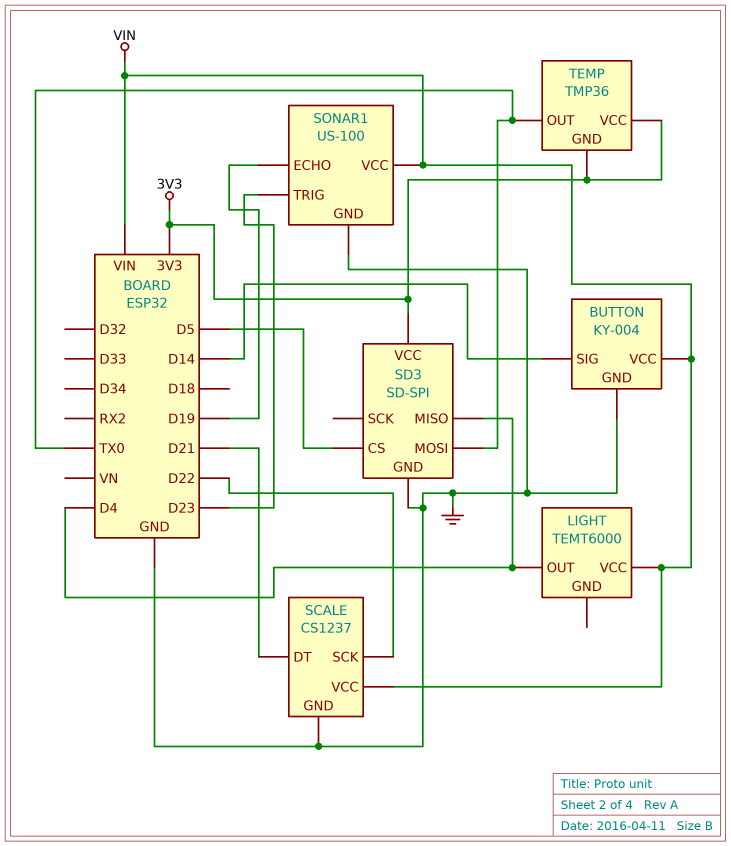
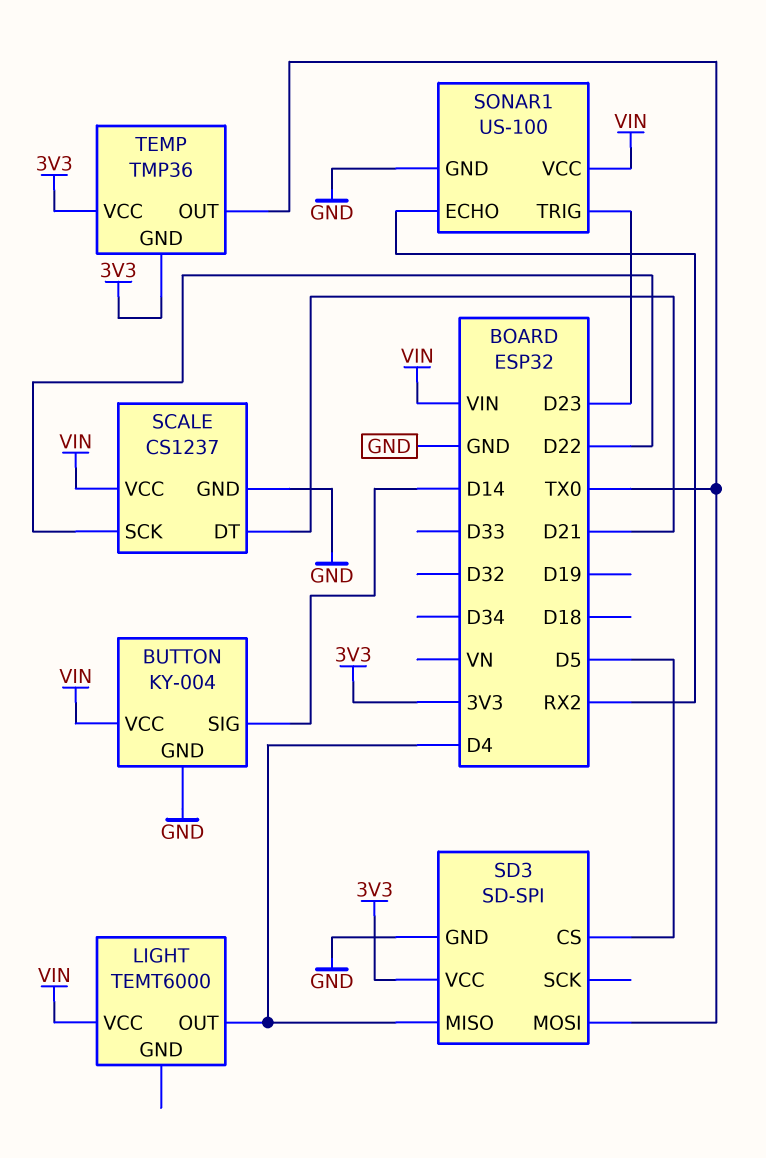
SONAR1 pin ECHO: D19 -> RX2

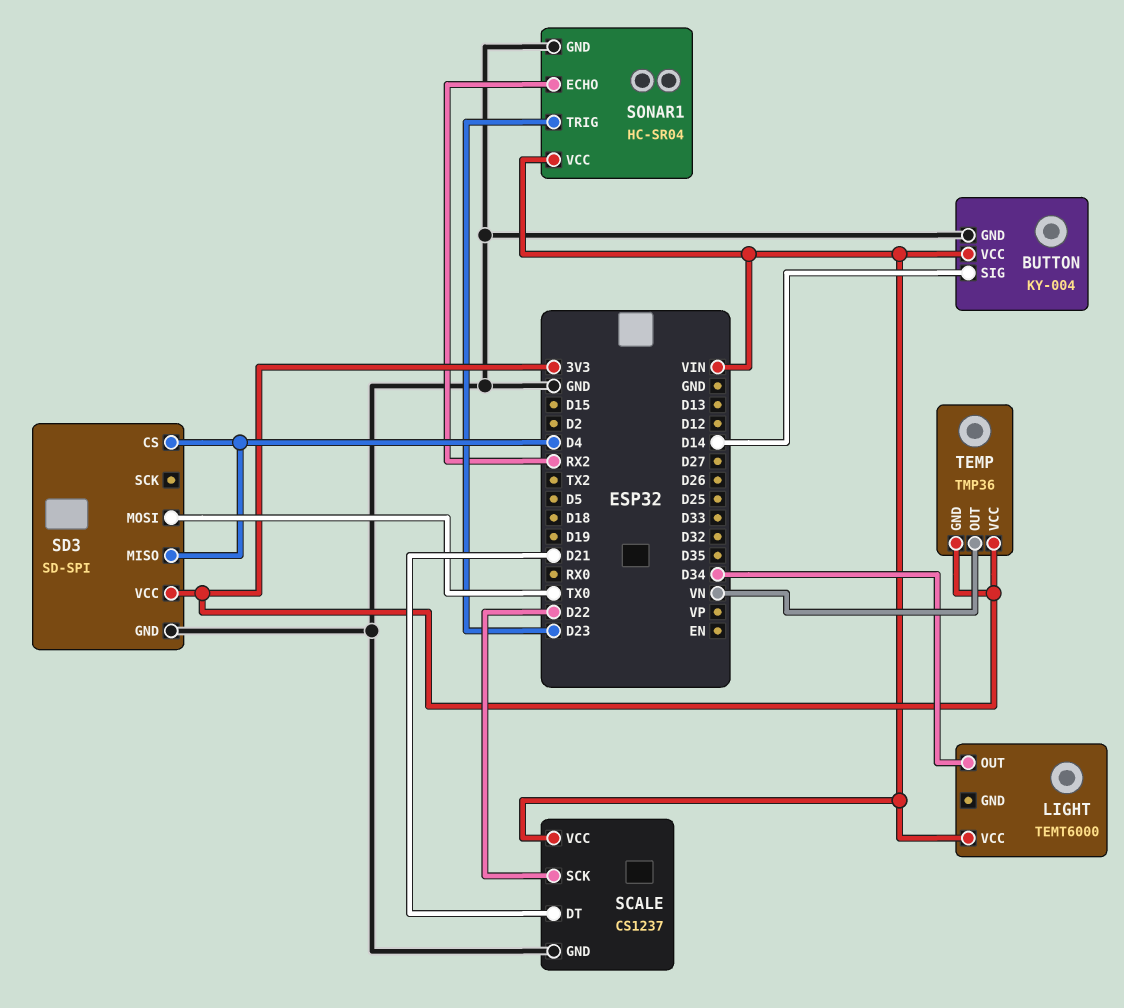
LIGHT pin OUT: D4 -> D34
SD3 pin CS: D5 -> D4
SONAR1: US-100 -> HC-SR04
TEMP pin OUT: TX0 -> VN

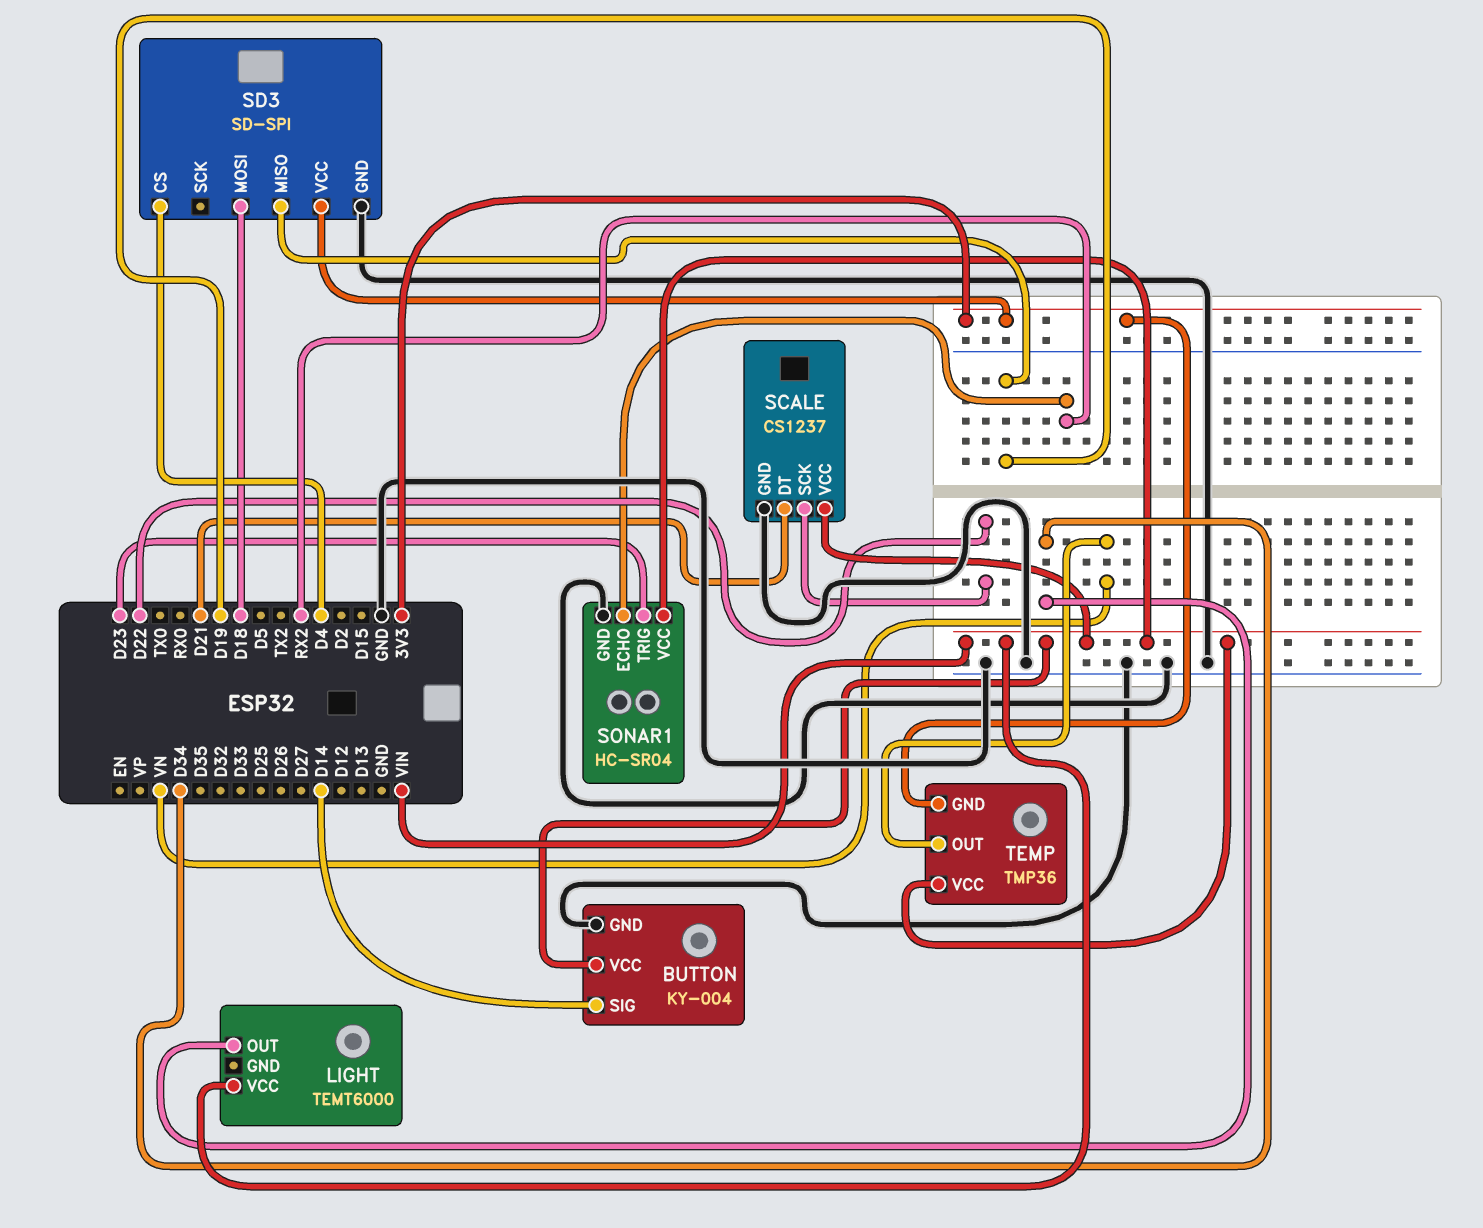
SD3 pin MISO: D4 -> D19
SD3 pin MOSI: TX0 -> D18
TEMP pin VCC: 3V3 -> VIN

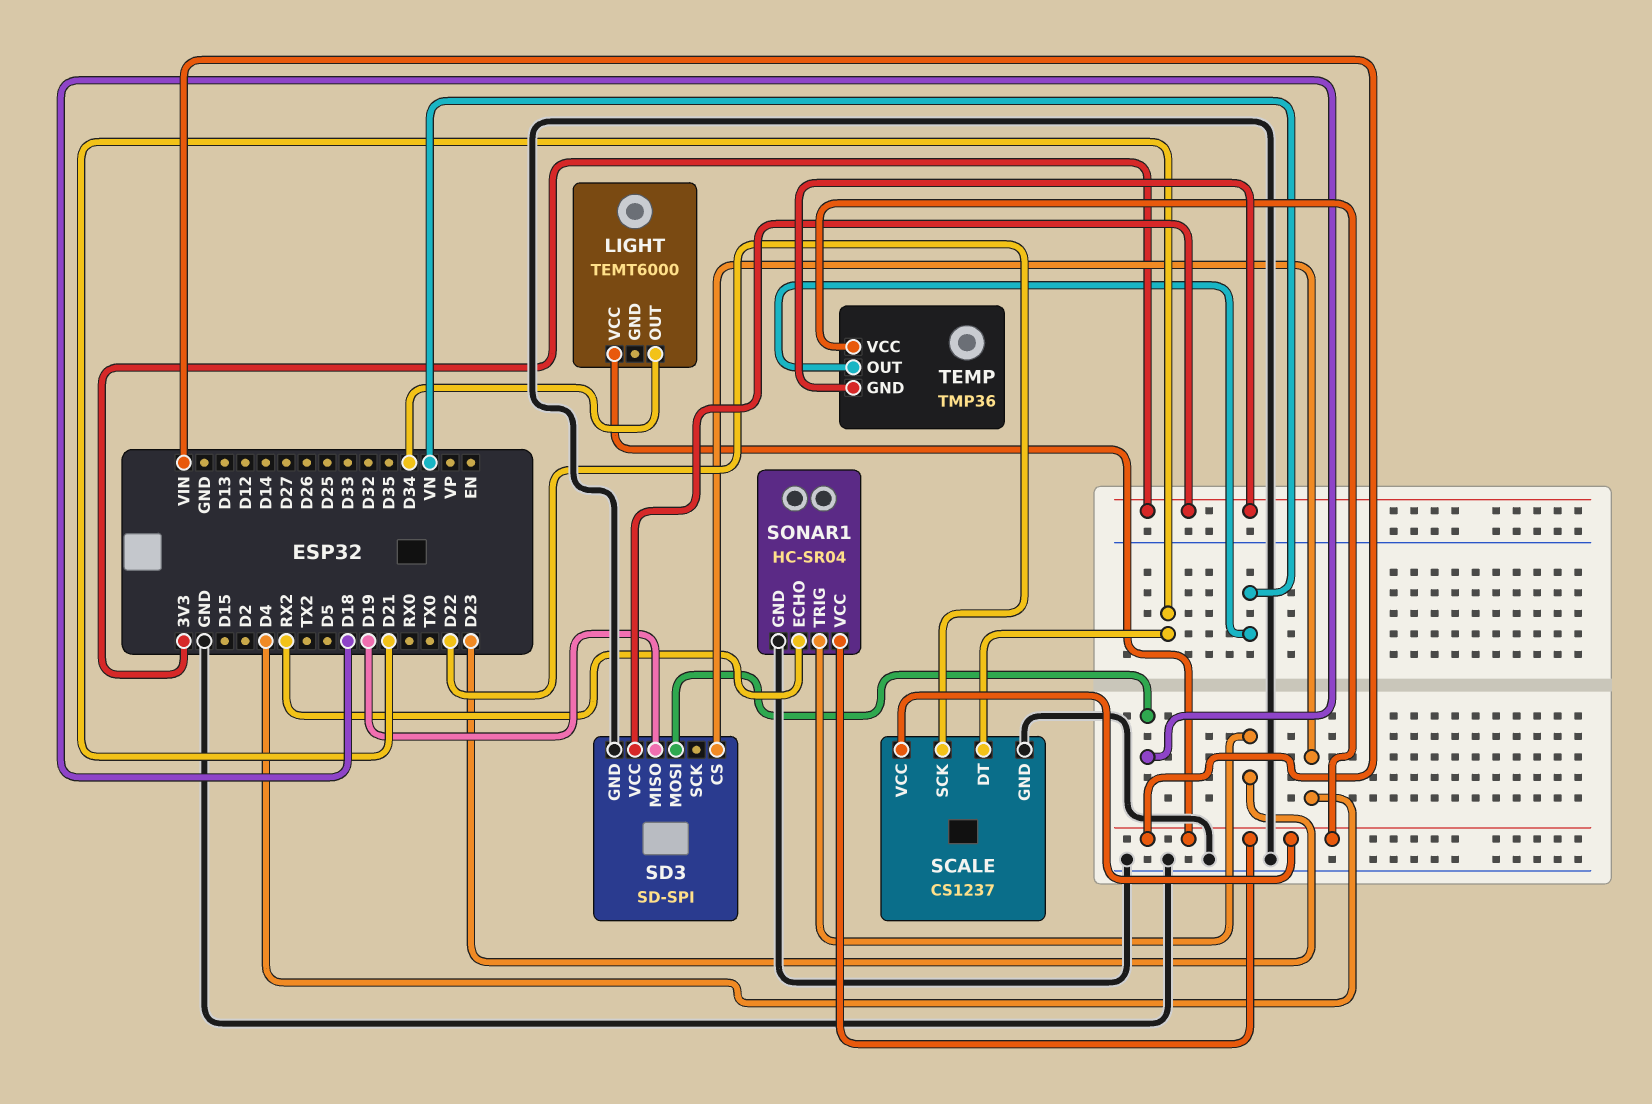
BUTTON: KY-004 -> none
BUTTON pin GND: GND -> none
BUTTON pin SIG: D14 -> none
BUTTON pin VCC: VIN -> none

